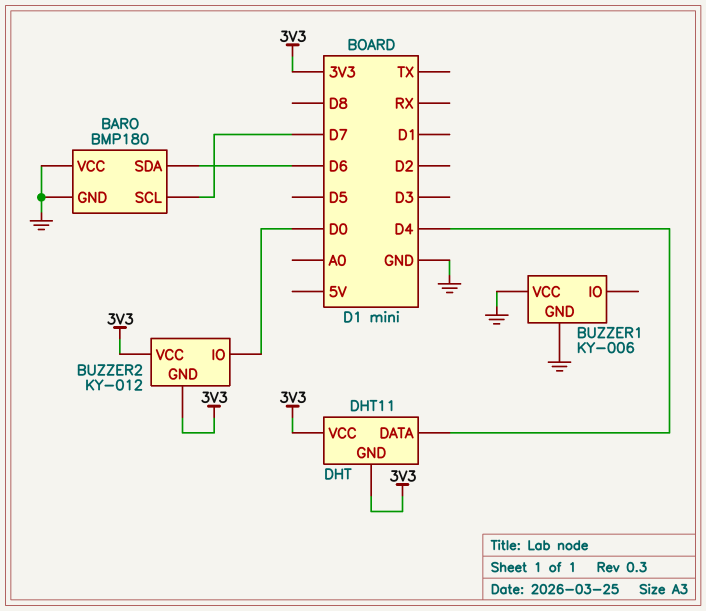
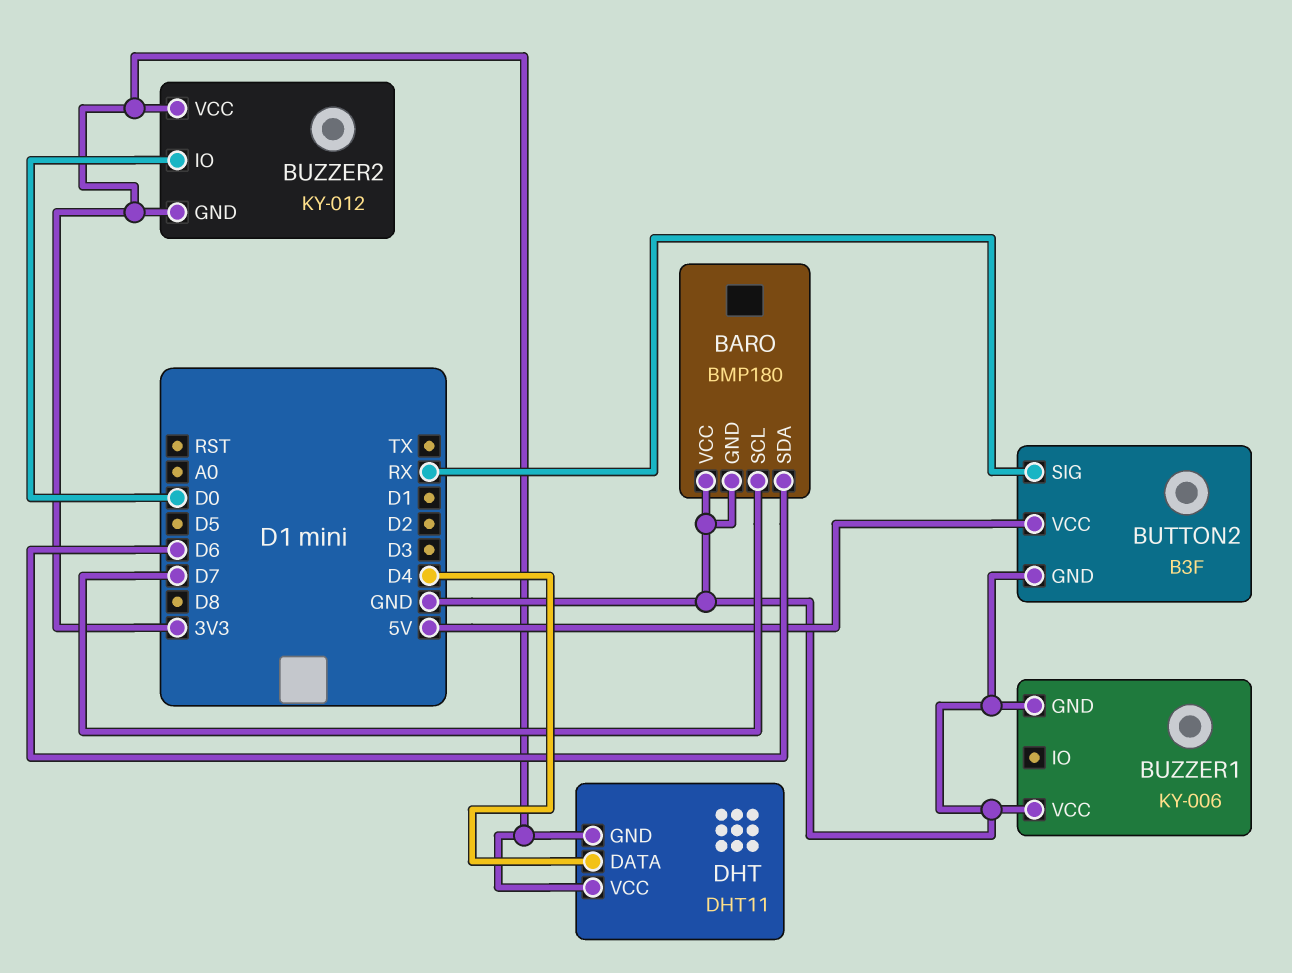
BUTTON2: none -> B3F
BUTTON2 pin GND: none -> GND
BUTTON2 pin SIG: none -> RX
BUTTON2 pin VCC: none -> 5V

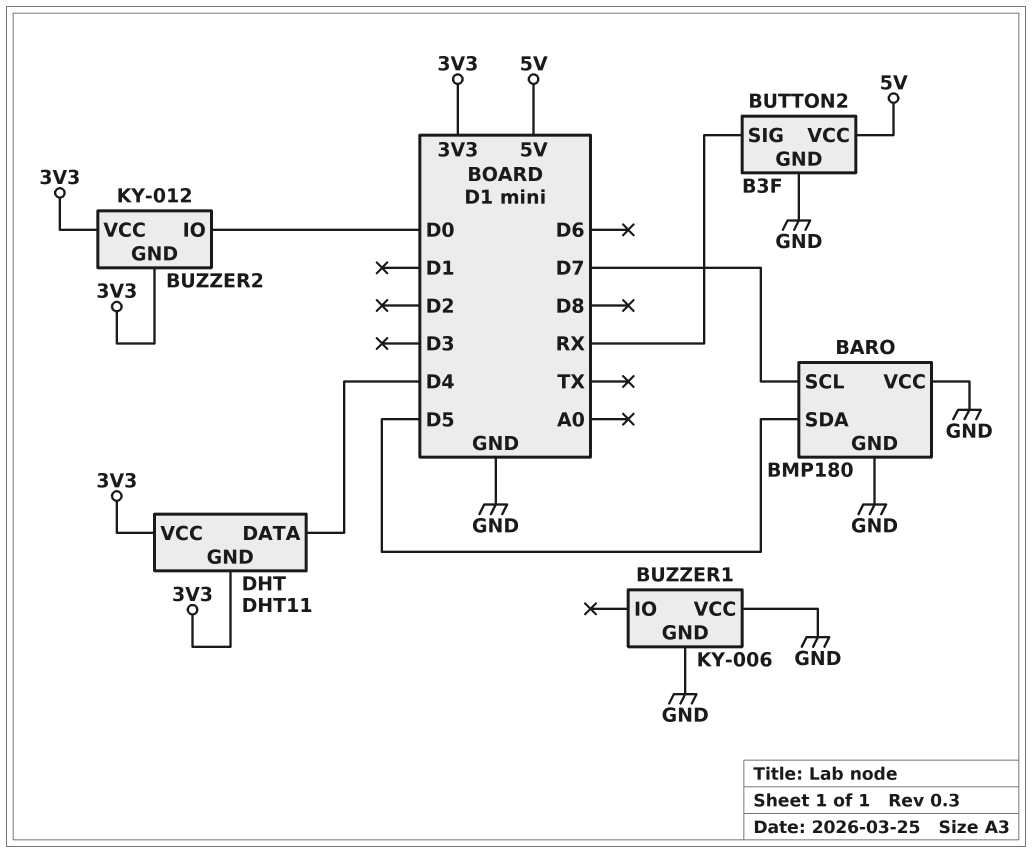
BARO pin SDA: D6 -> D5

